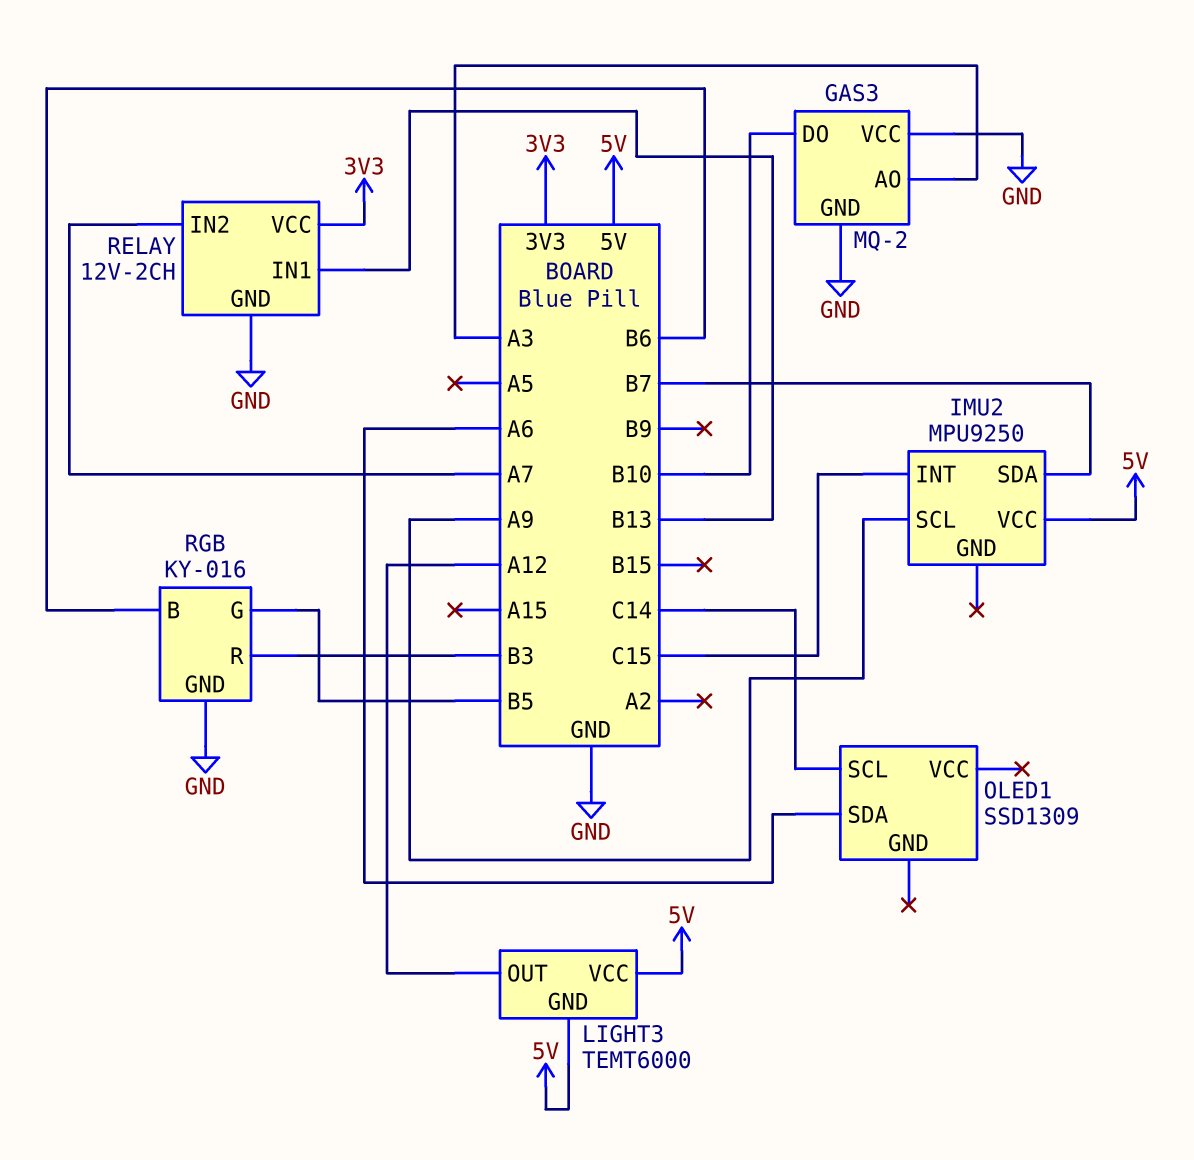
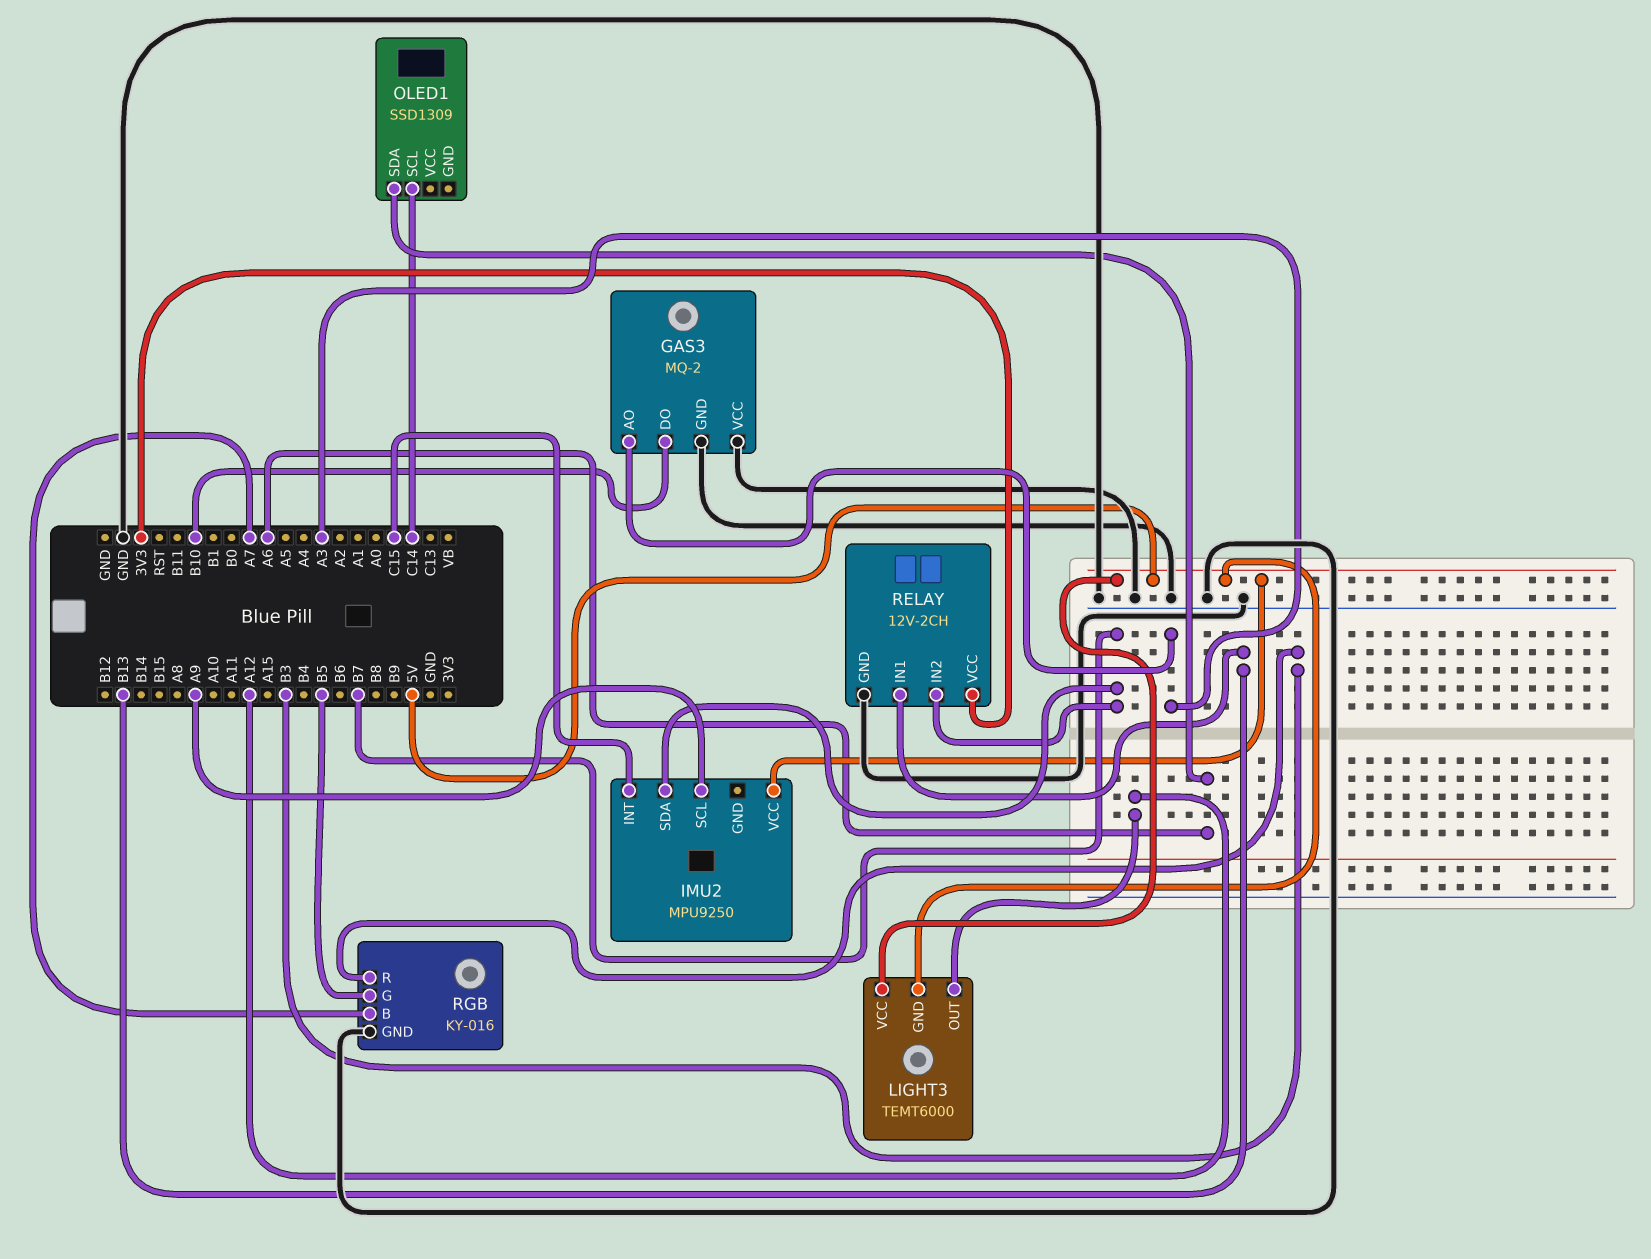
RELAY pin IN2: A7 -> B7
RGB pin B: B6 -> A7

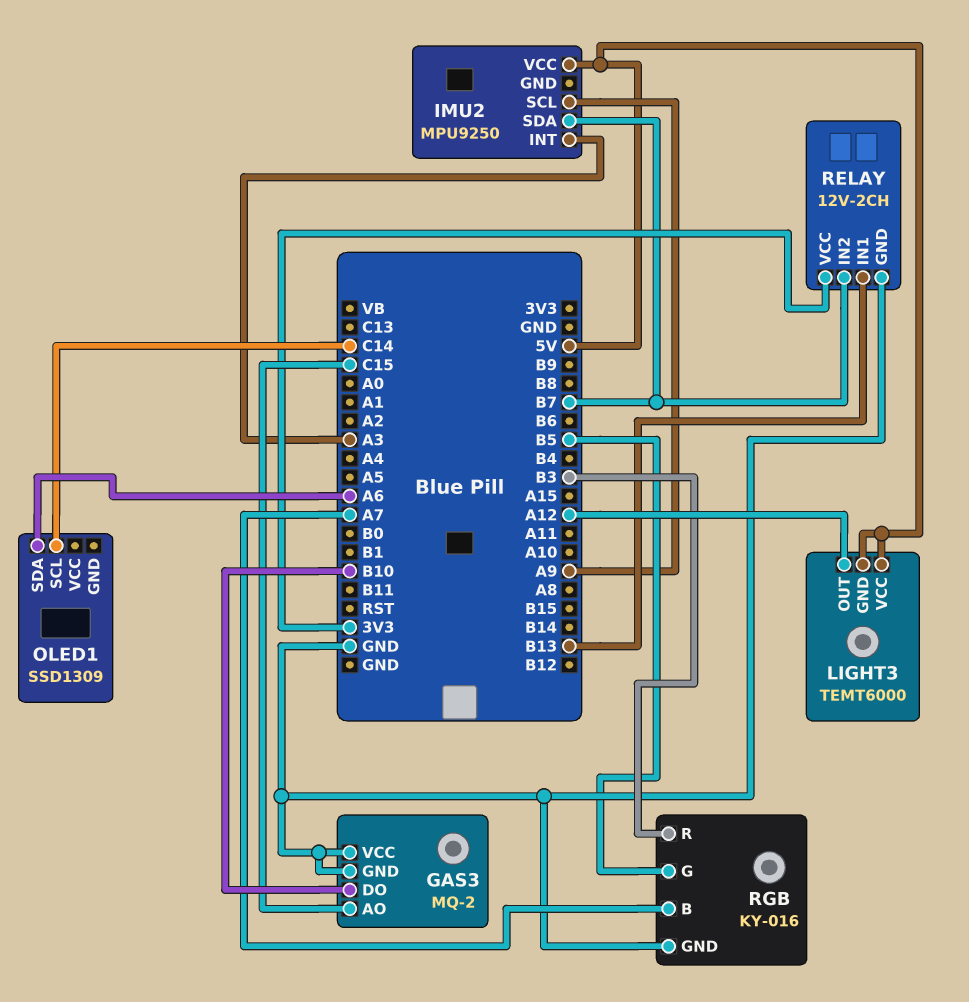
GAS3 pin AO: A3 -> C15
IMU2 pin INT: C15 -> A3

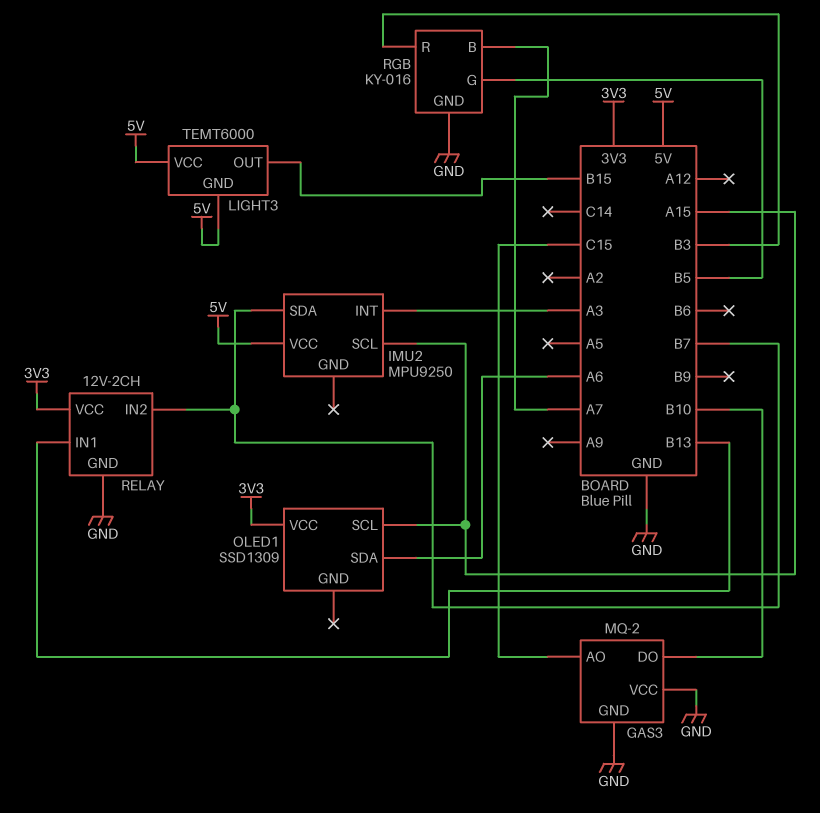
IMU2 pin SCL: A9 -> A15
LIGHT3 pin OUT: A12 -> B15
OLED1 pin SCL: C14 -> A15
OLED1 pin VCC: none -> 3V3

